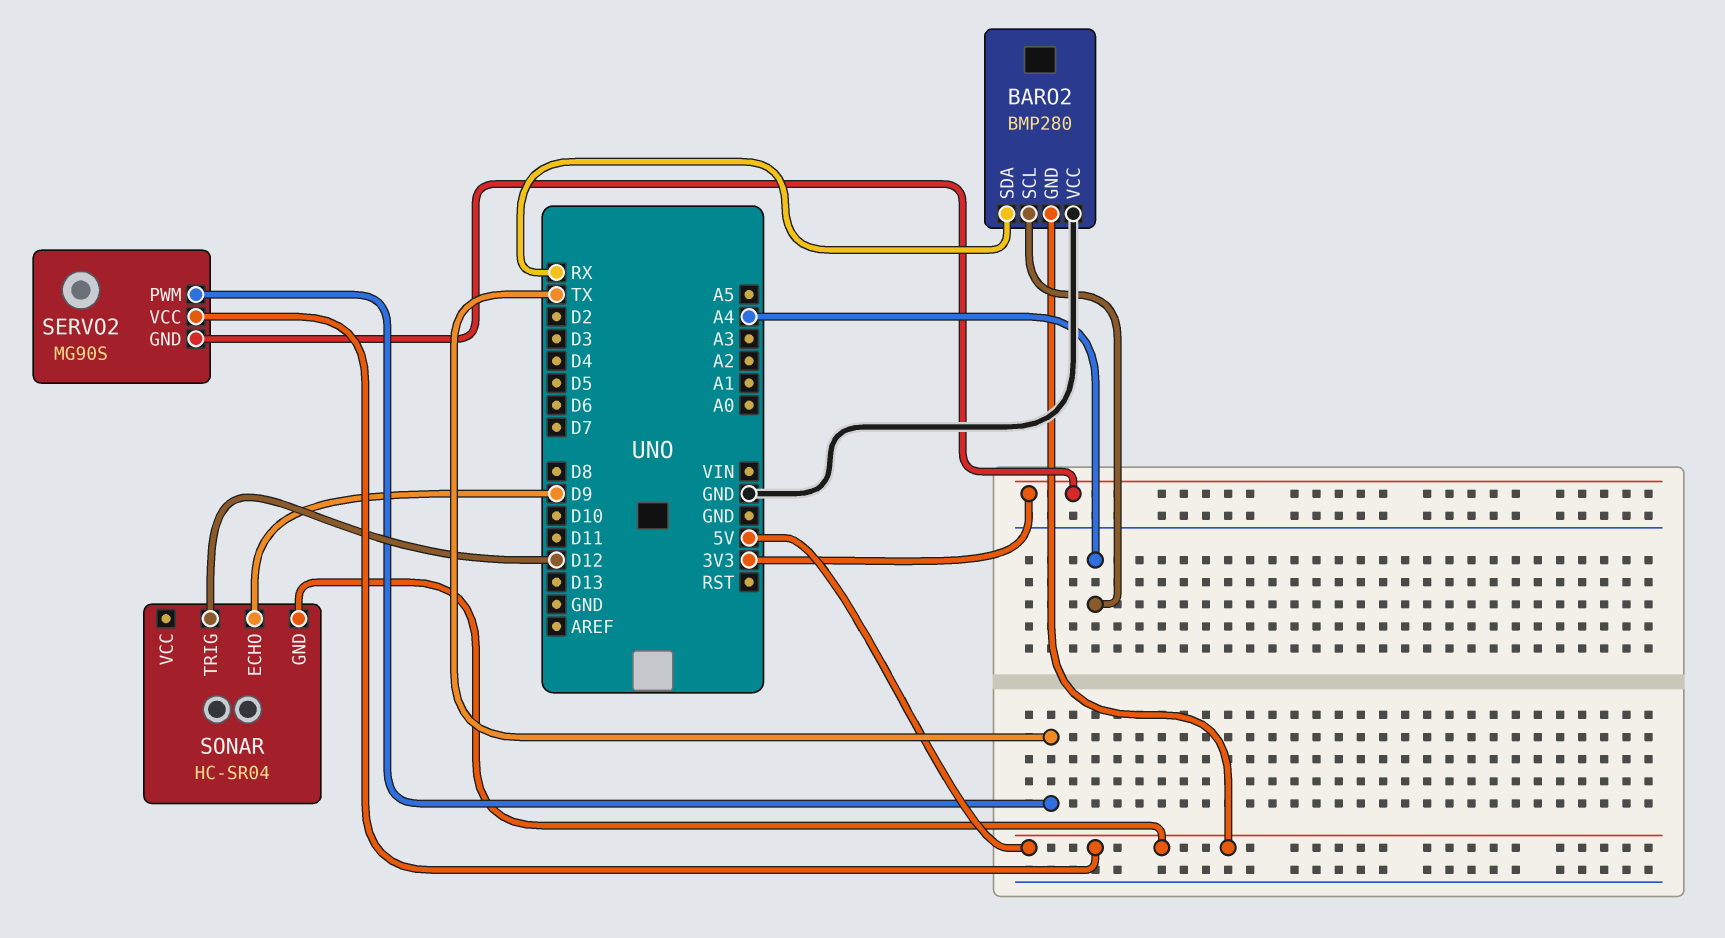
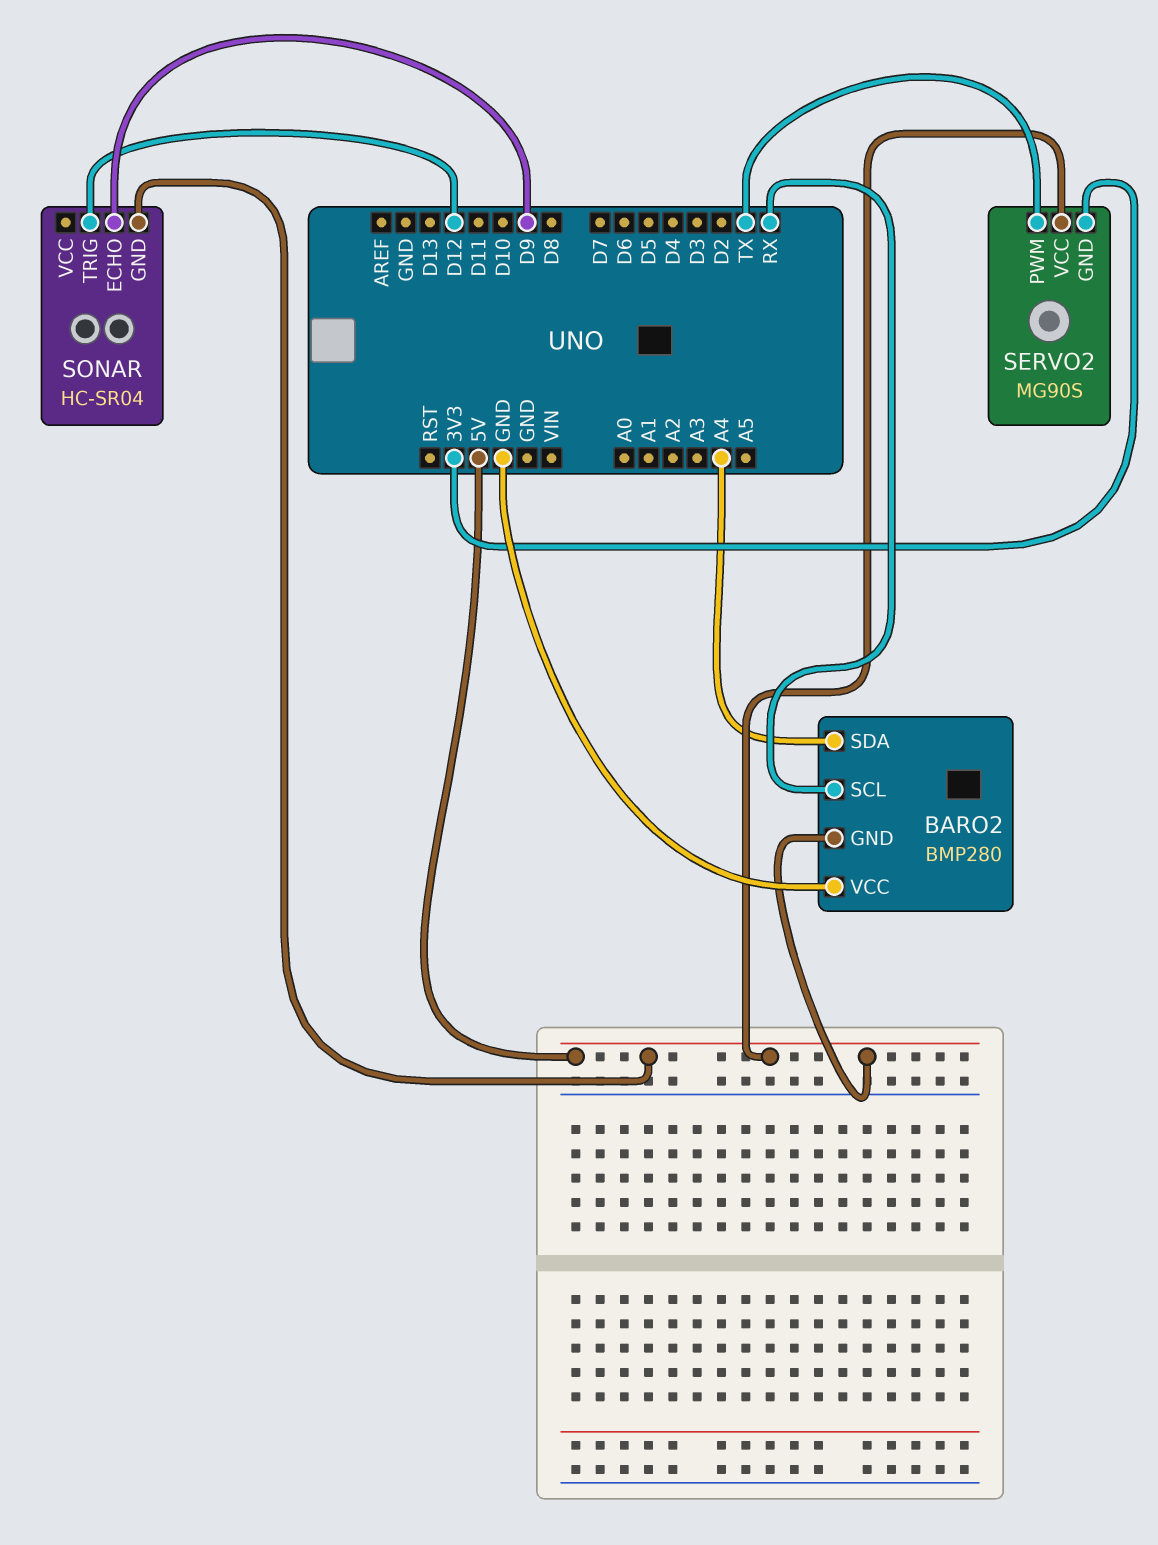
BARO2 pin SCL: A4 -> RX
BARO2 pin SDA: RX -> A4

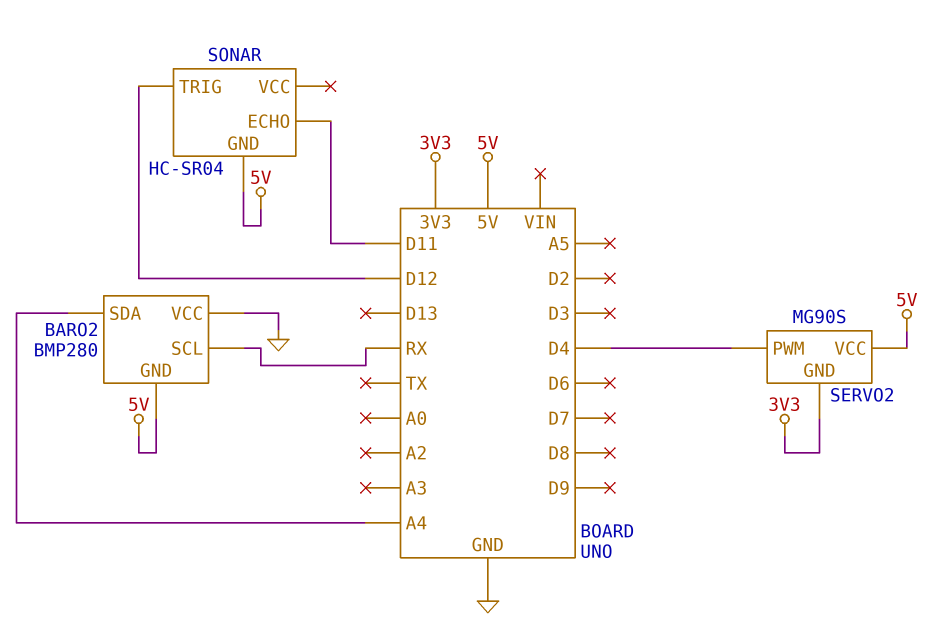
SERVO2 pin PWM: TX -> D4
SONAR pin ECHO: D9 -> D11

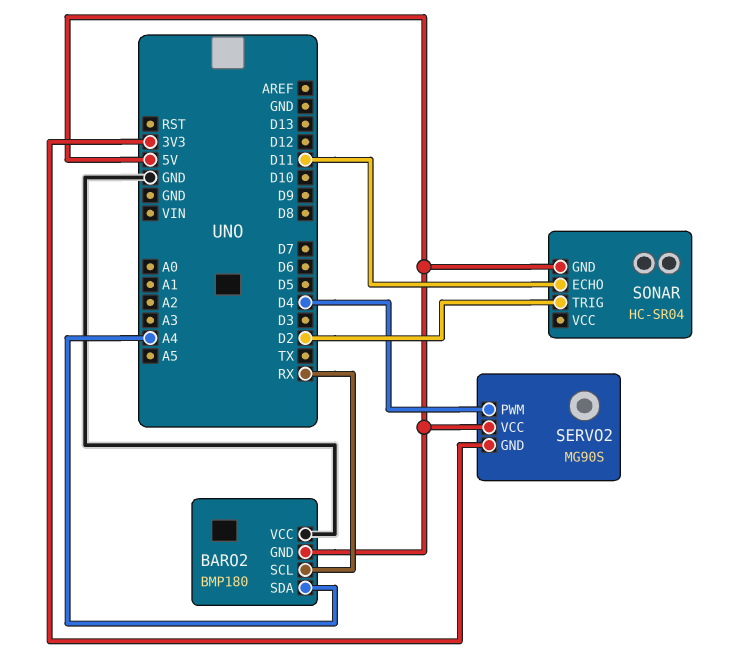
BARO2: BMP280 -> BMP180
SONAR pin TRIG: D12 -> D2

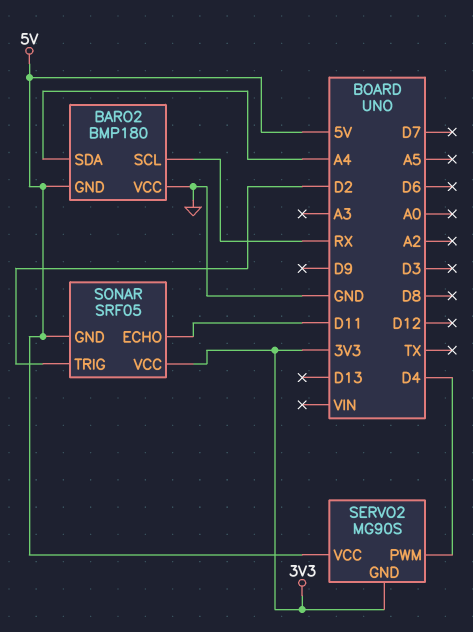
SONAR: HC-SR04 -> SRF05
SONAR pin VCC: none -> 3V3

